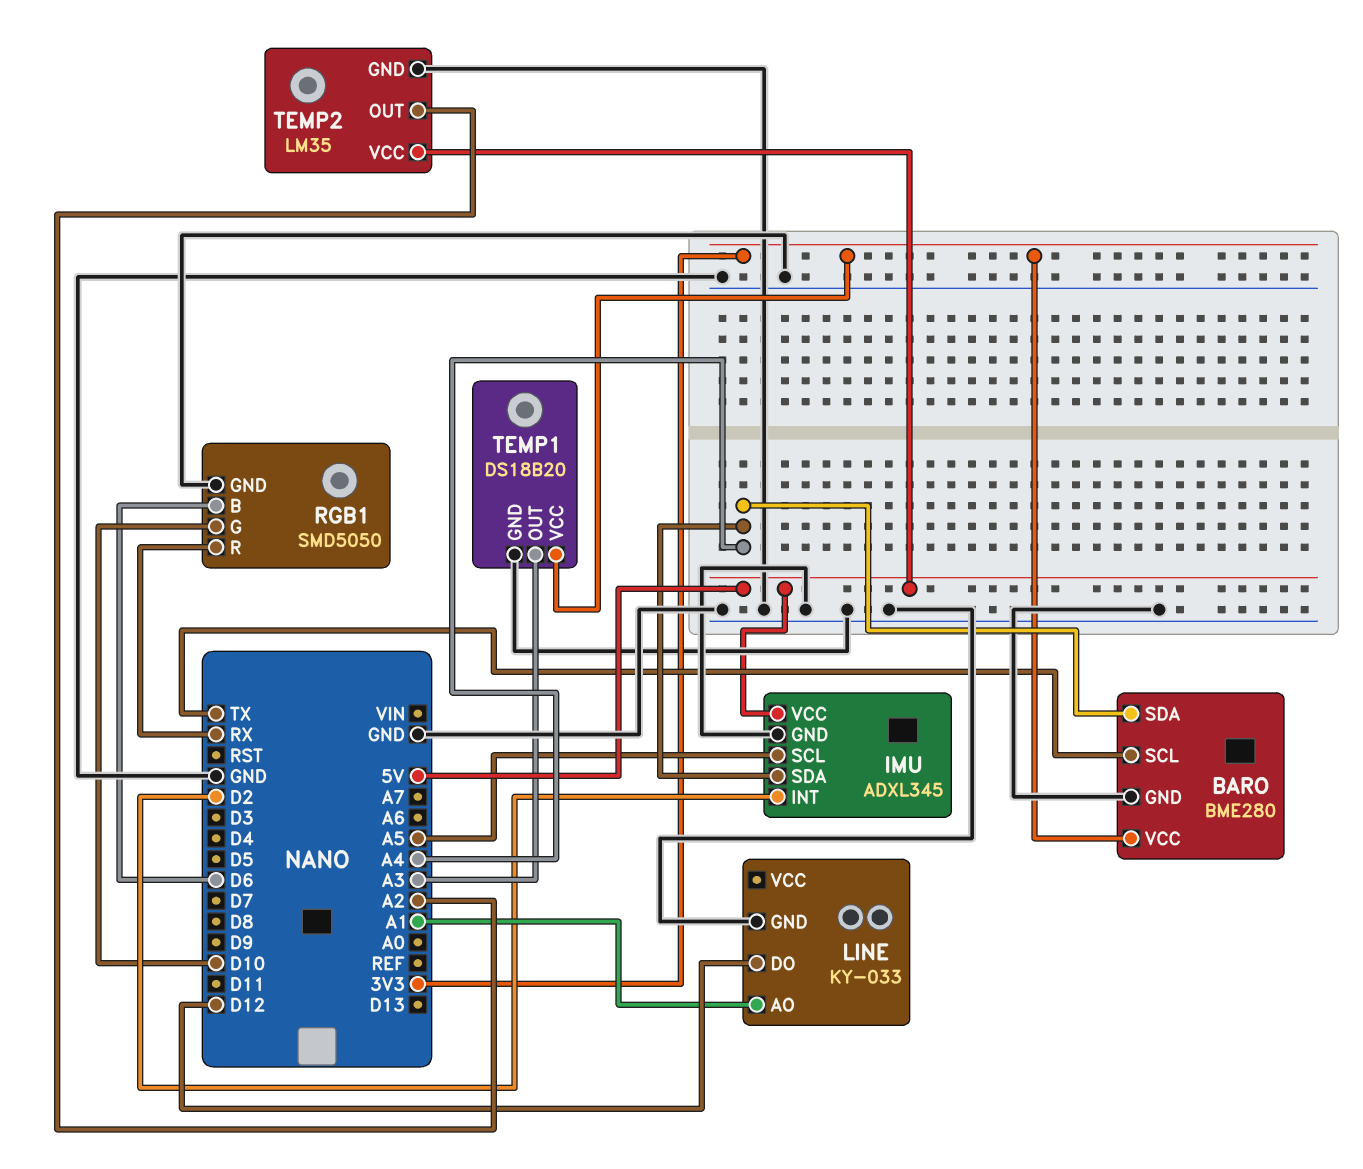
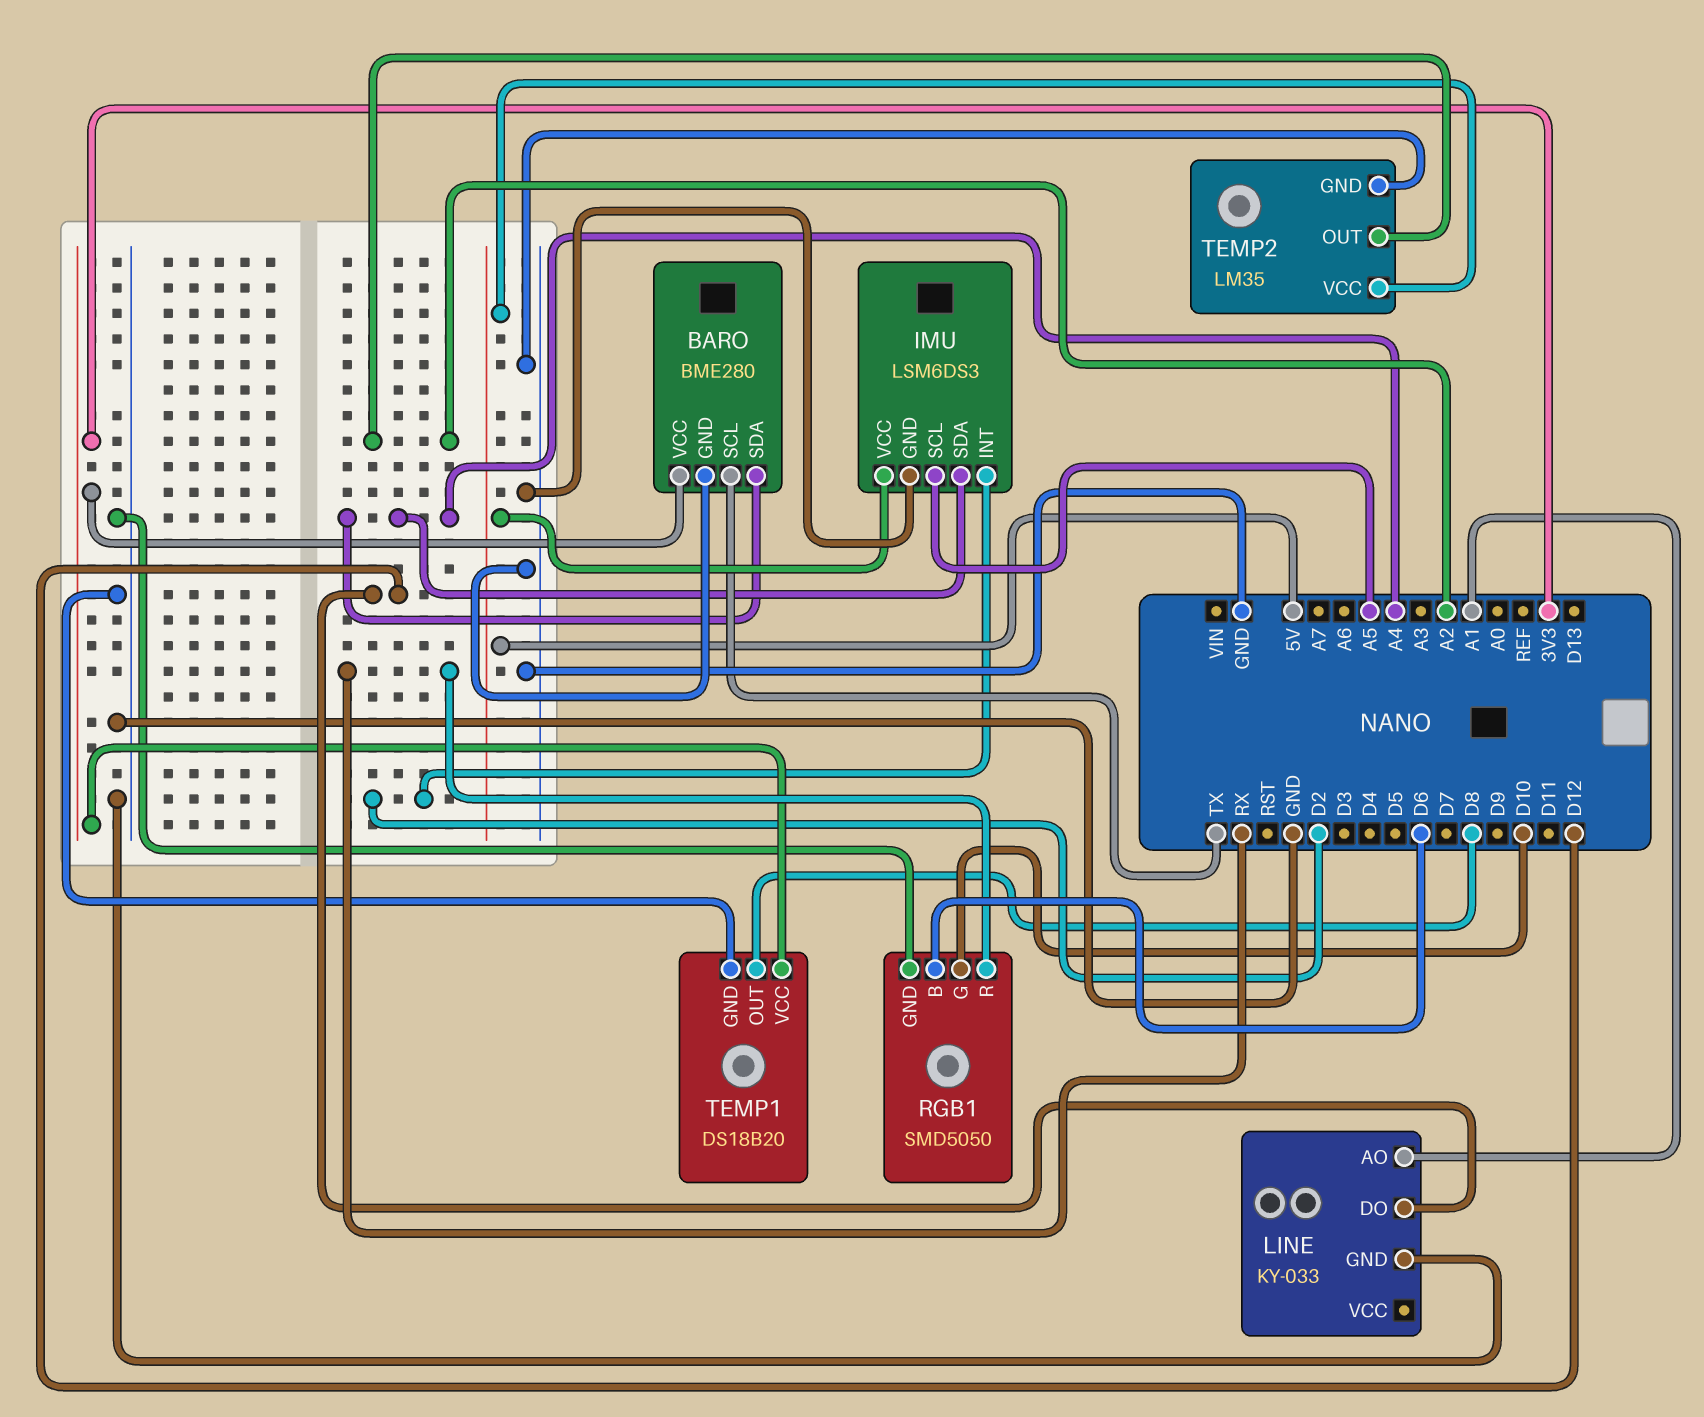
IMU: ADXL345 -> LSM6DS3
TEMP1 pin OUT: A3 -> D8

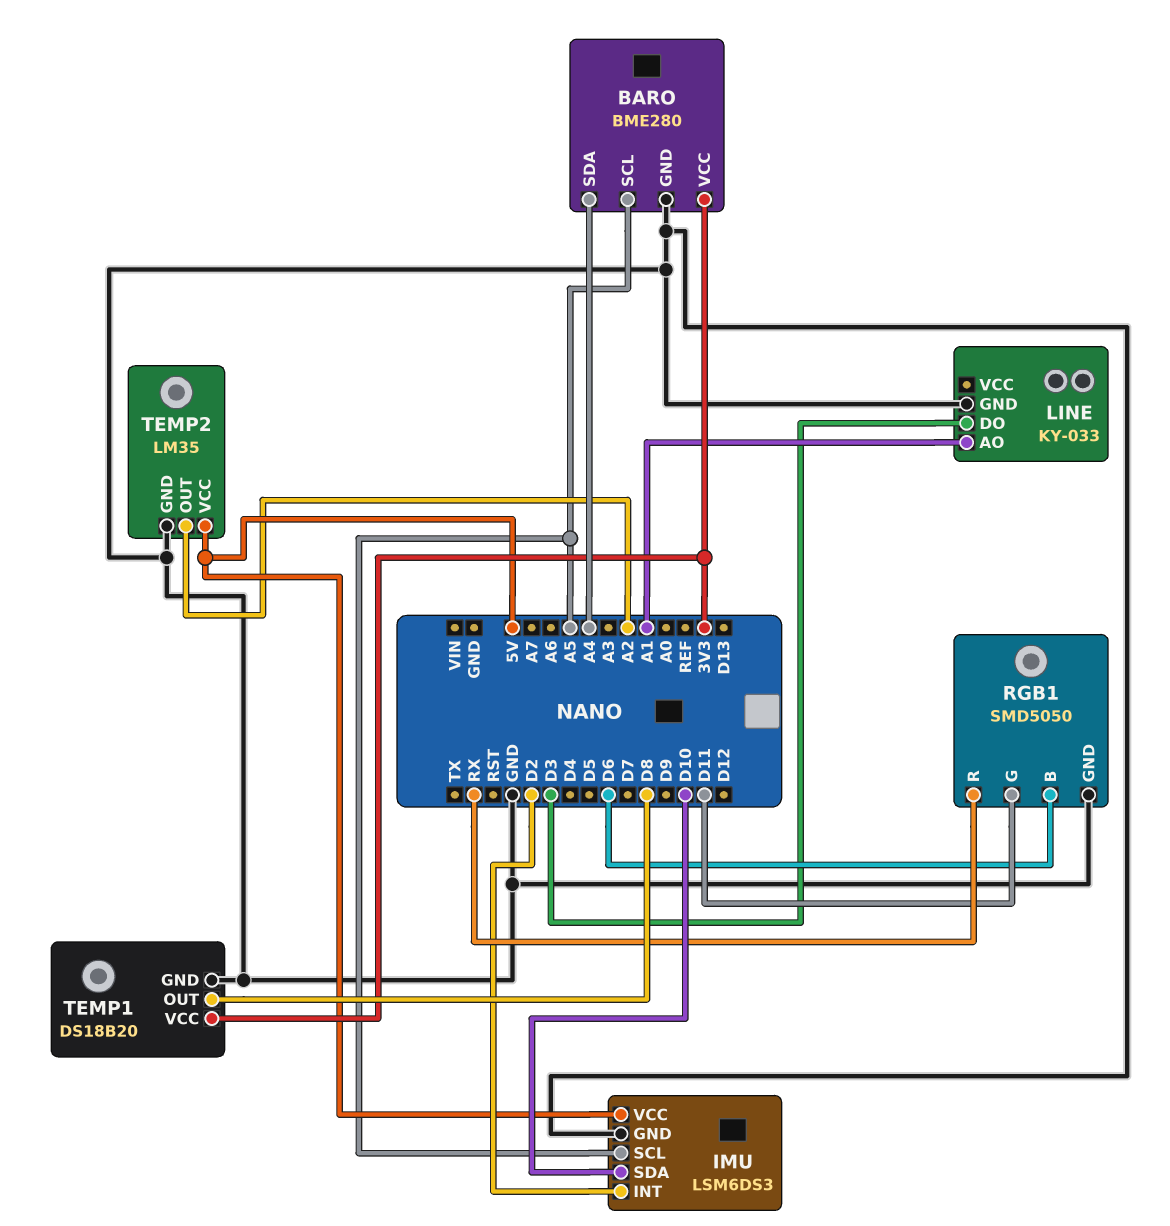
BARO pin SCL: TX -> A5
IMU pin SDA: A4 -> D10
LINE pin DO: D12 -> D3
RGB1 pin G: D10 -> D11

